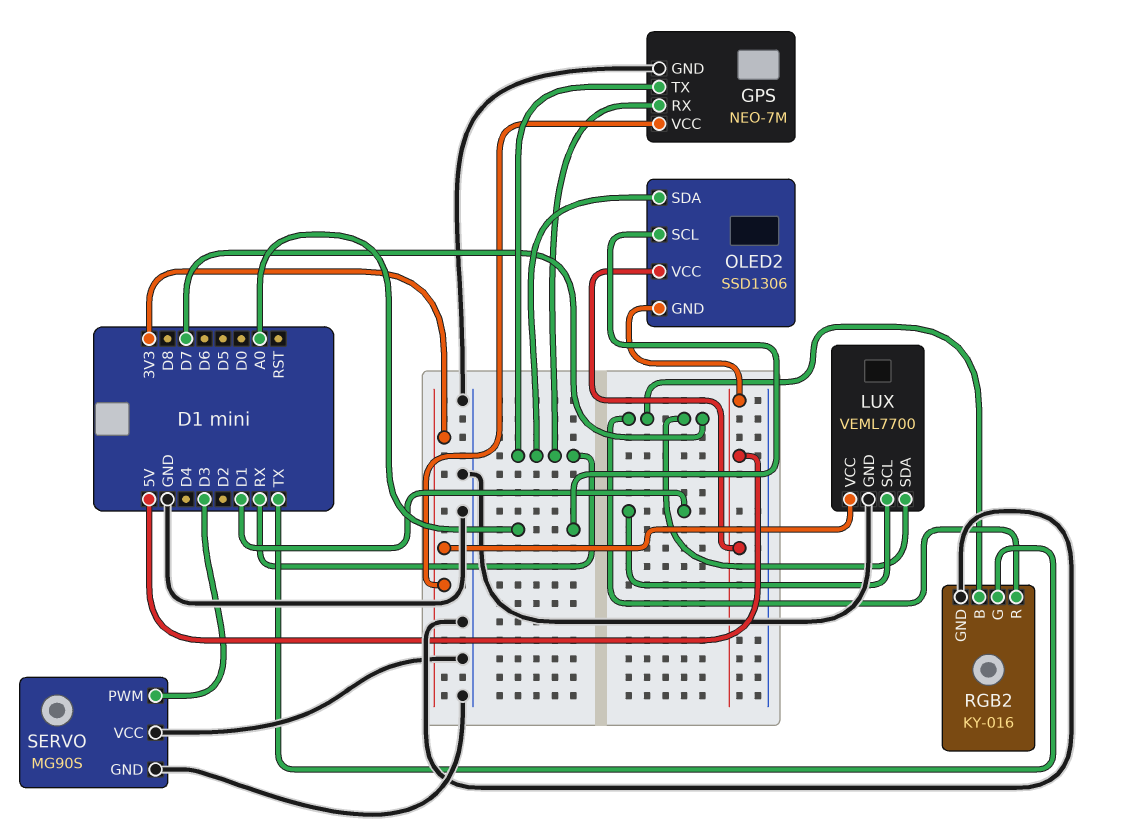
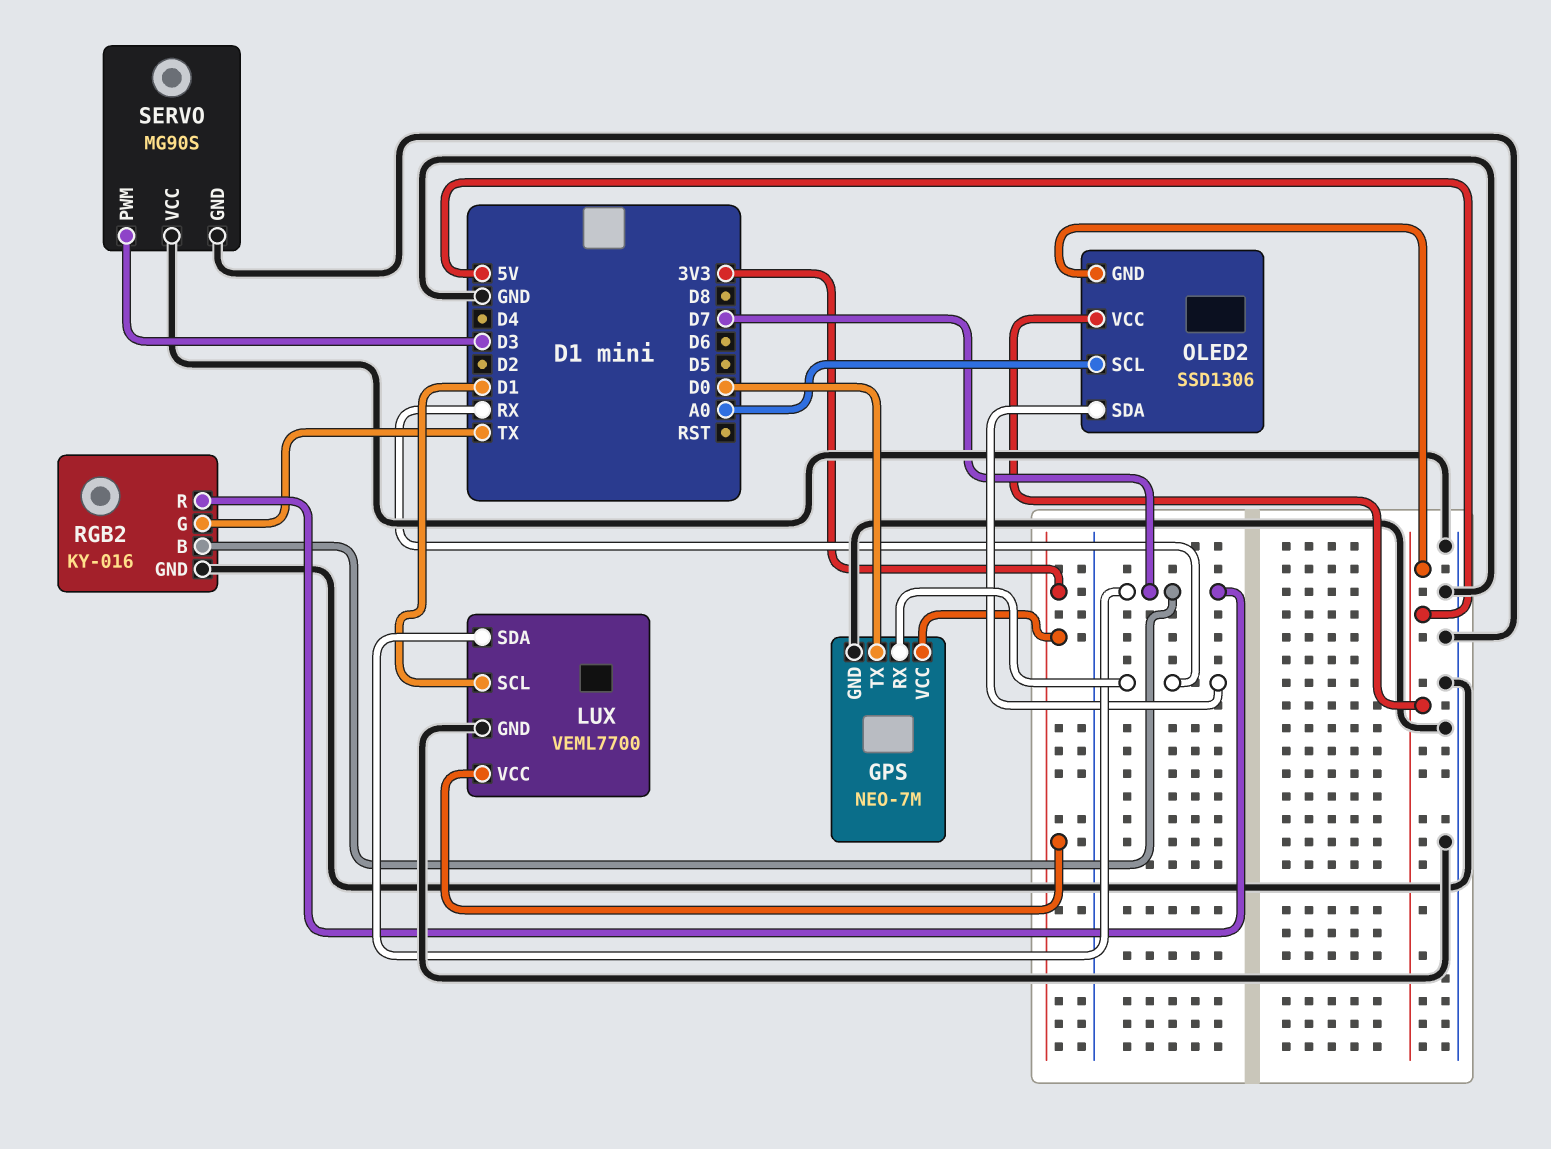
GPS pin TX: RX -> D0

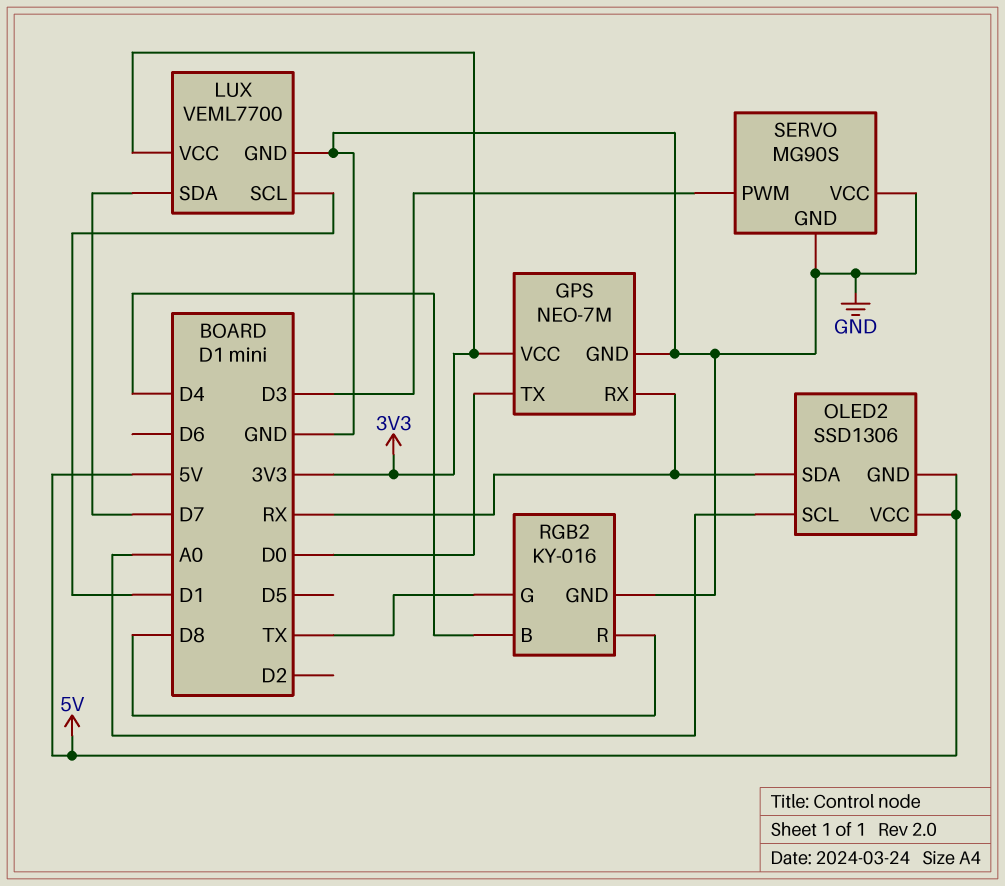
RGB2 pin B: D7 -> D4
RGB2 pin R: D7 -> D8

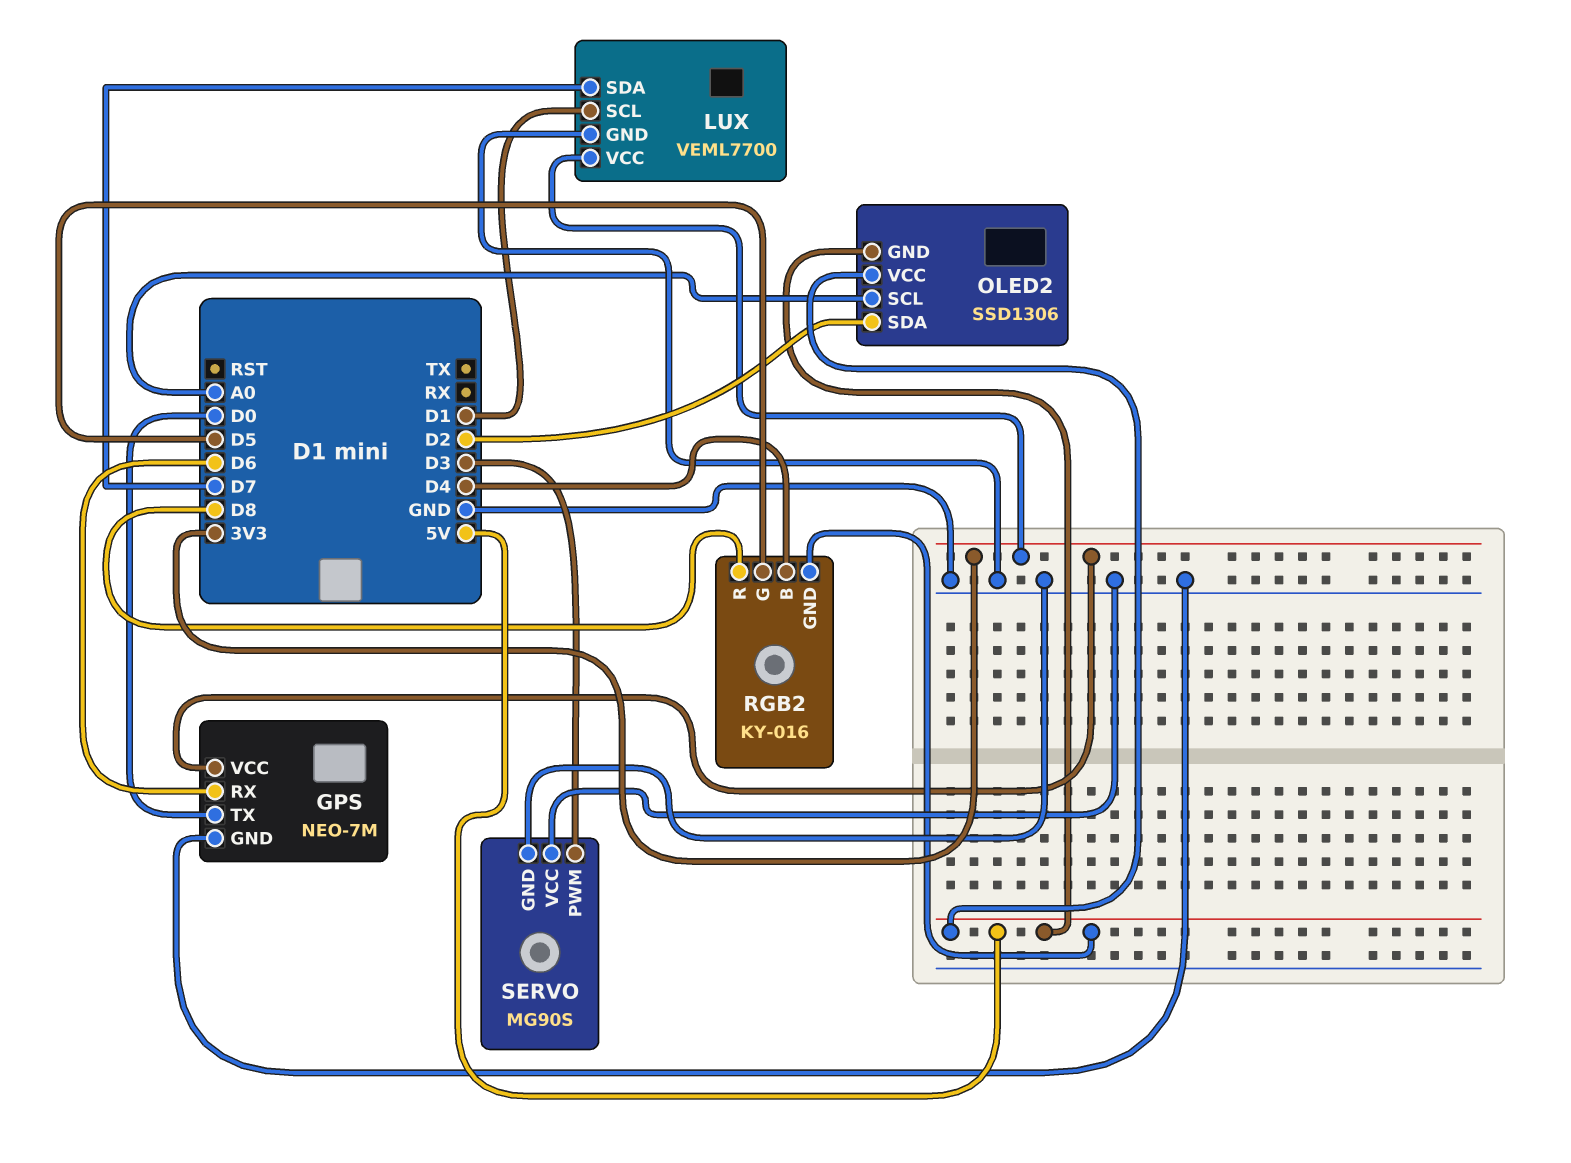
GPS pin RX: RX -> D6
OLED2 pin SDA: RX -> D2
RGB2 pin G: TX -> D5
RGB2 pin GND: GND -> 5V

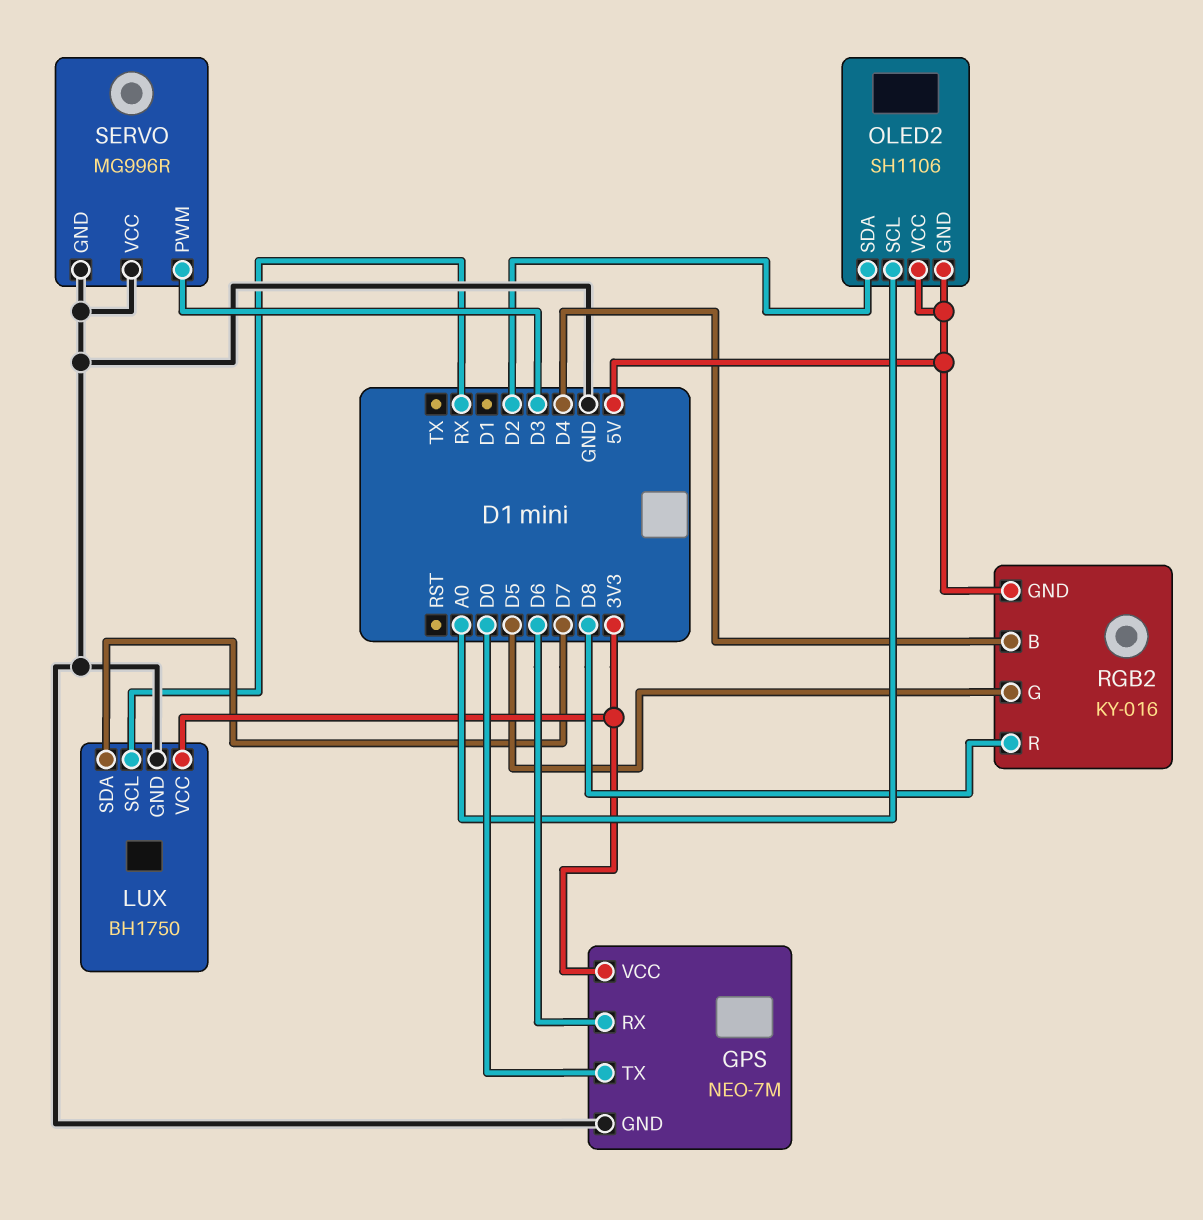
LUX: VEML7700 -> BH1750
LUX pin SCL: D1 -> RX
OLED2: SSD1306 -> SH1106
SERVO: MG90S -> MG996R

